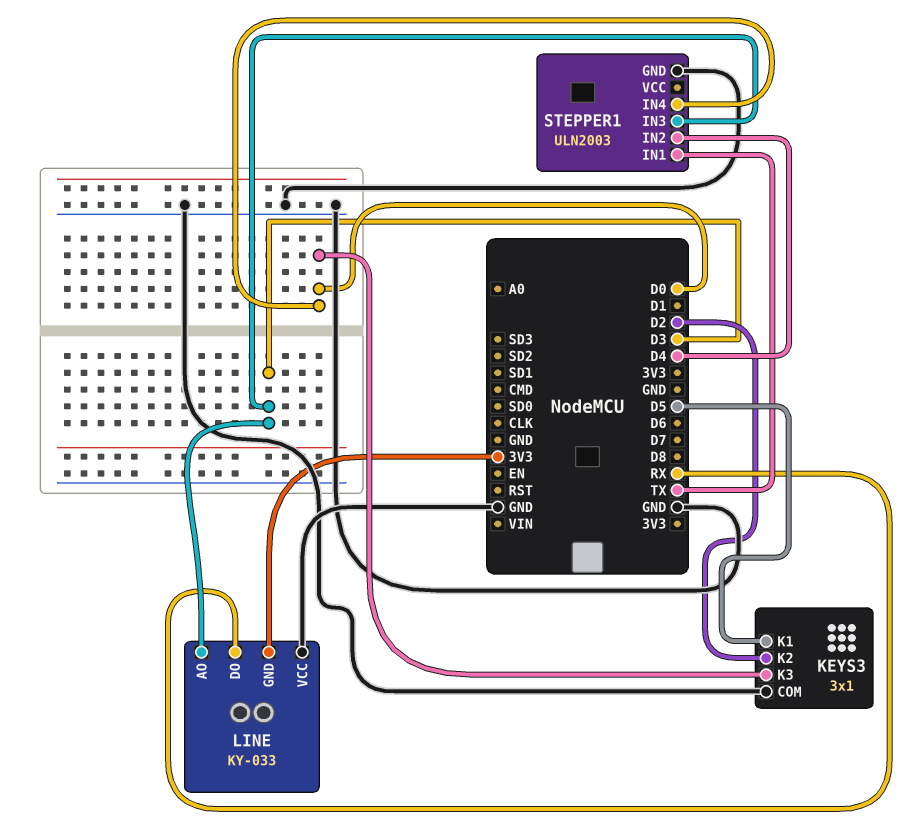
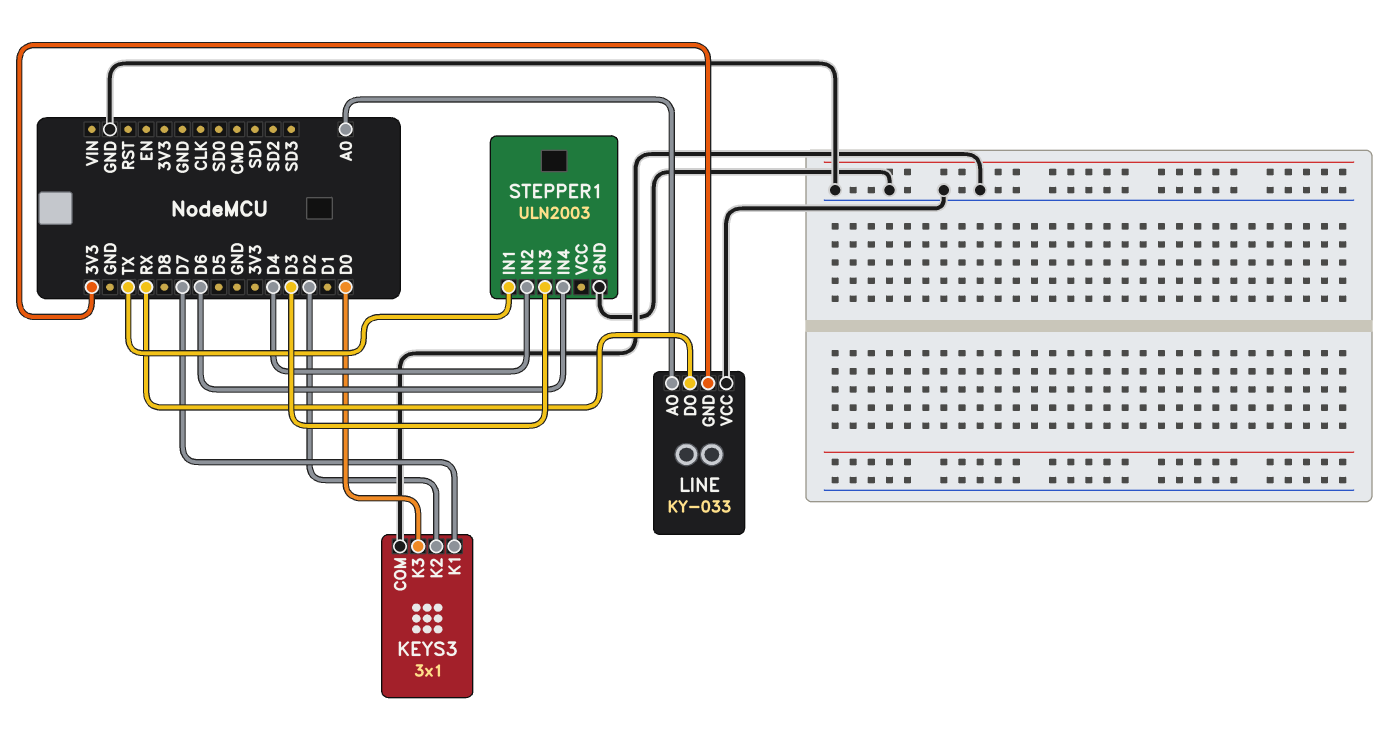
KEYS3 pin K1: D5 -> D7
LINE pin AO: D3 -> A0
STEPPER1 pin IN4: D0 -> D6

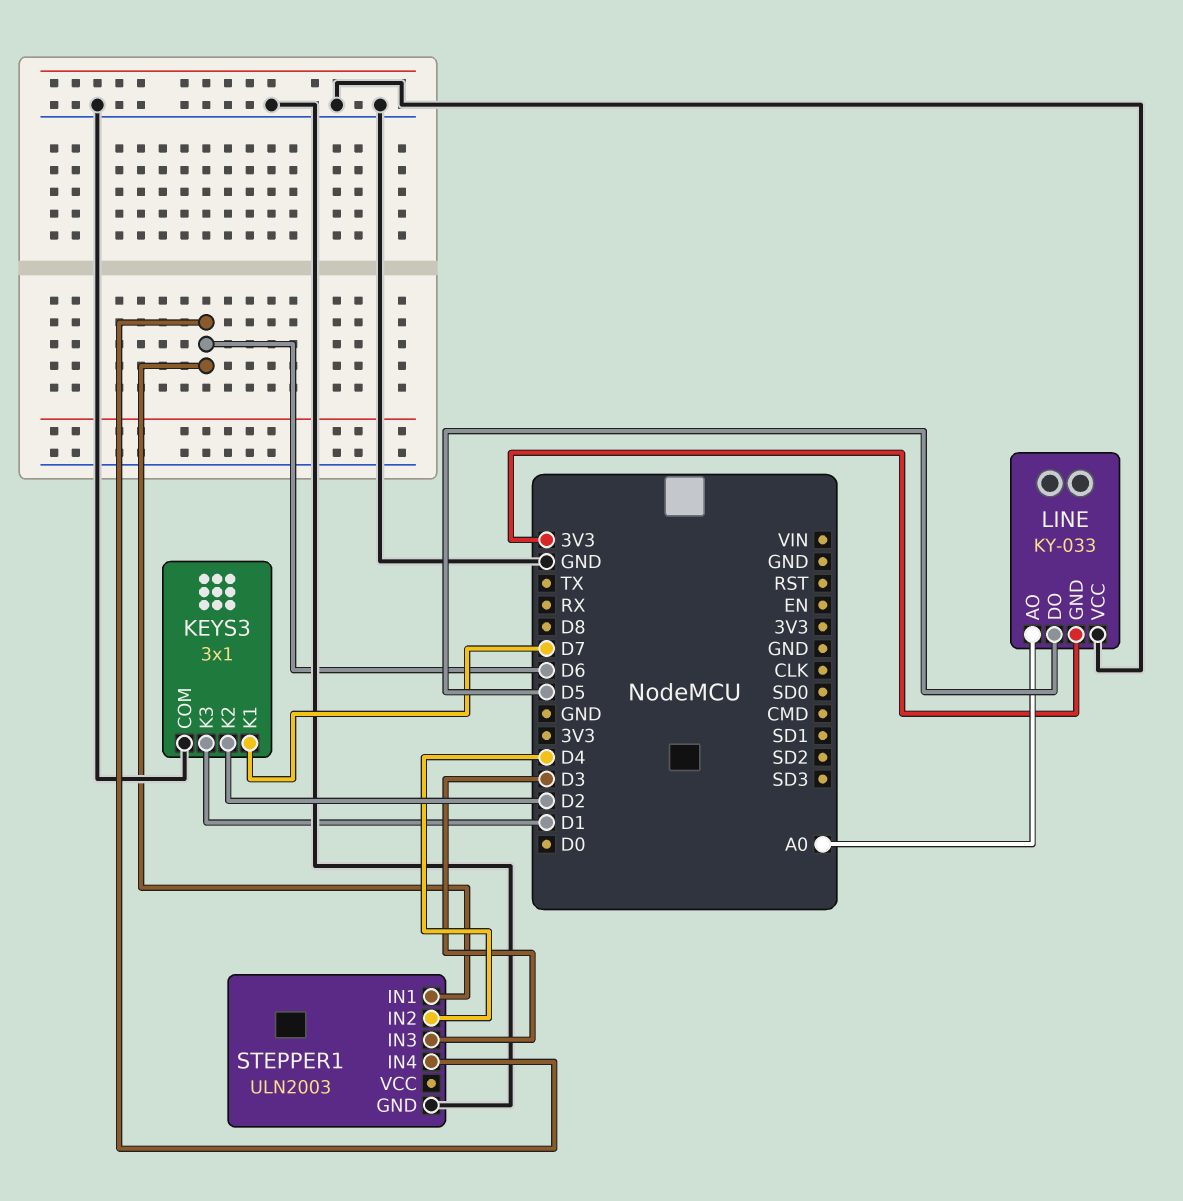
KEYS3 pin K3: D0 -> D1
LINE pin DO: RX -> D5
STEPPER1 pin IN1: TX -> D6

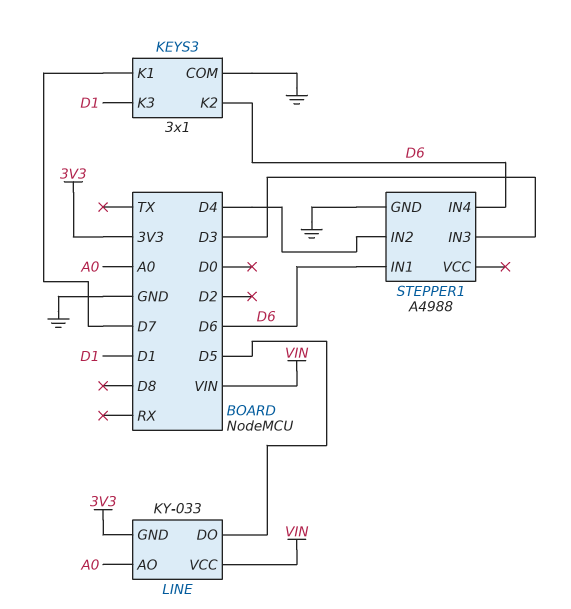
KEYS3 pin K2: D2 -> D6
LINE pin VCC: GND -> VIN
STEPPER1: ULN2003 -> A4988

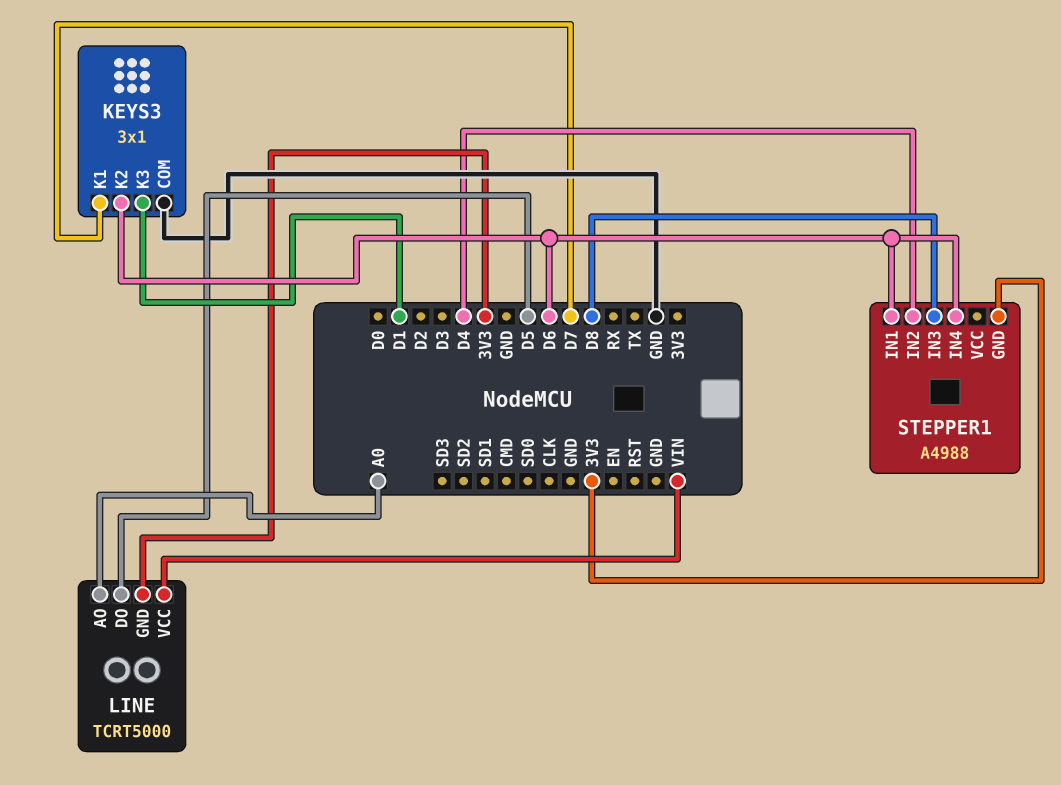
LINE: KY-033 -> TCRT5000
STEPPER1 pin GND: GND -> 3V3
STEPPER1 pin IN3: D3 -> D8

